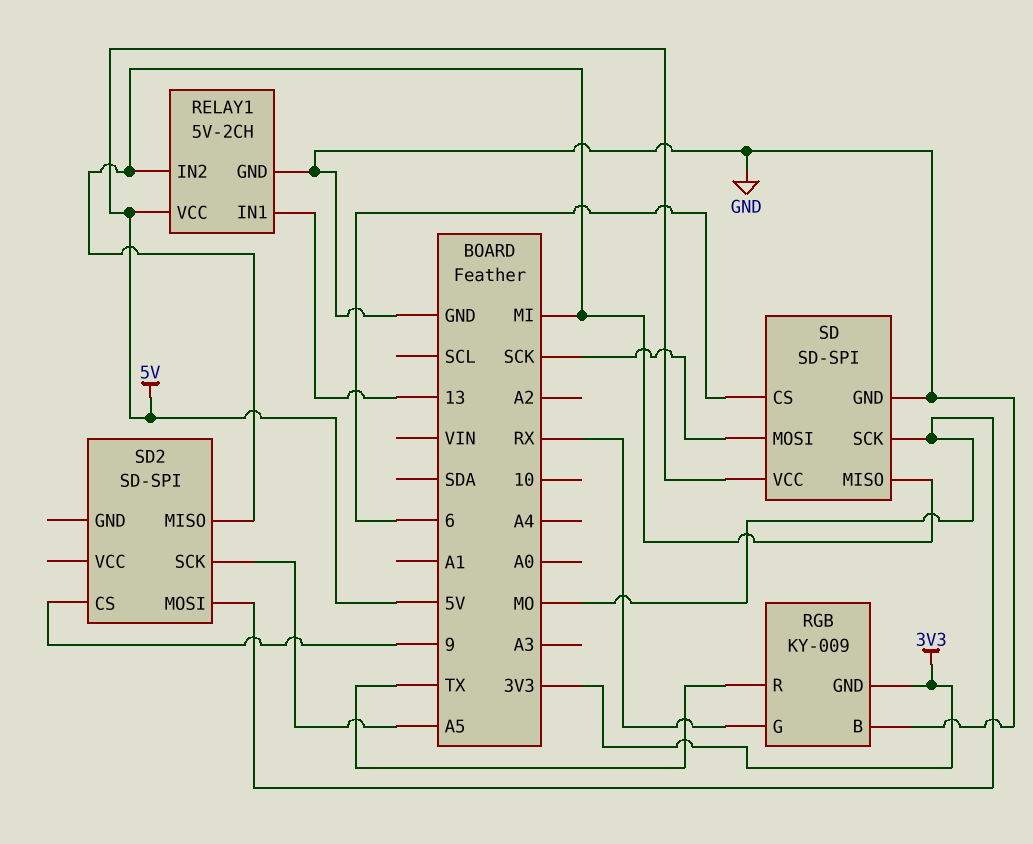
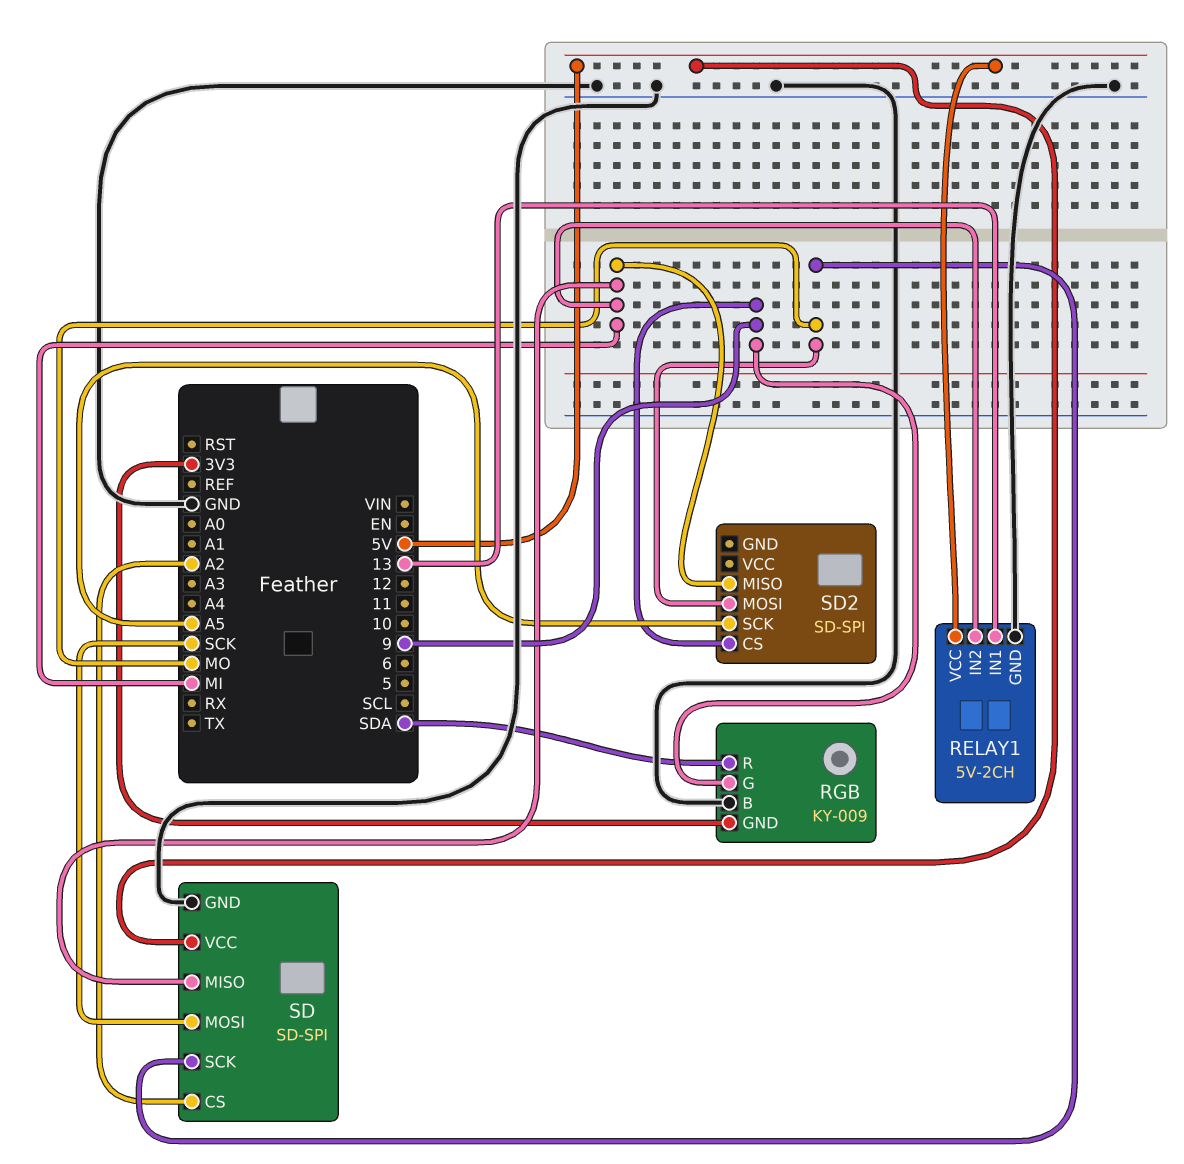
RGB pin G: RX -> 9
RGB pin R: TX -> SDA
SD pin CS: 6 -> A2

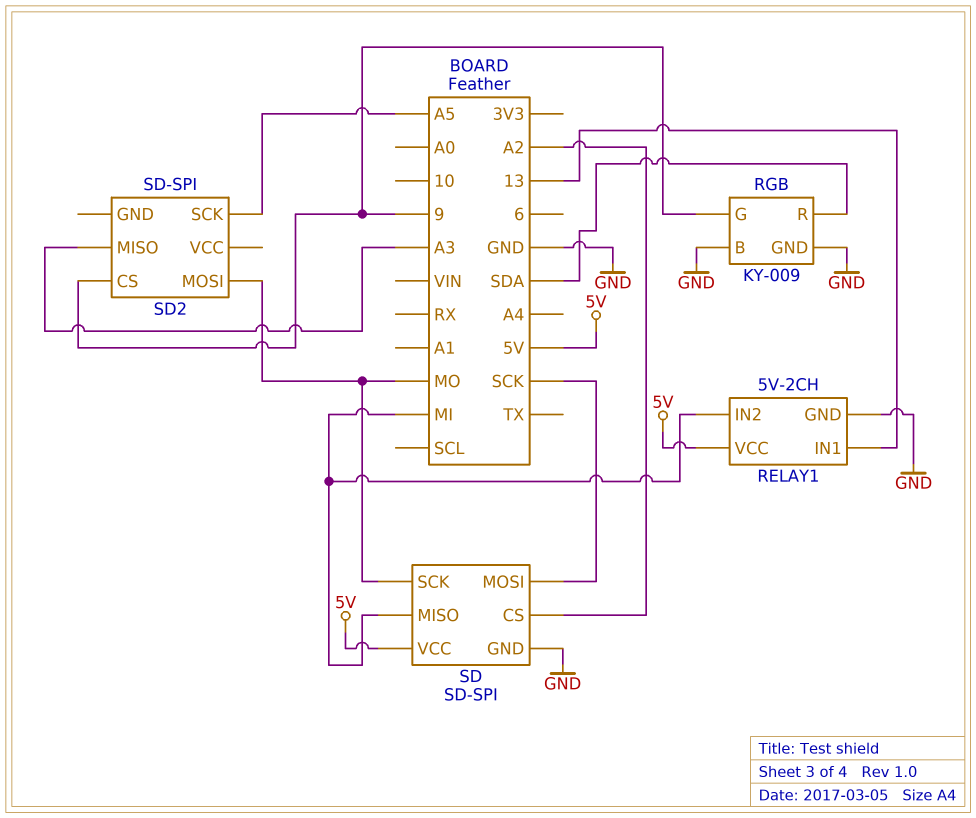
RGB pin GND: 3V3 -> GND
SD2 pin MISO: MI -> A3

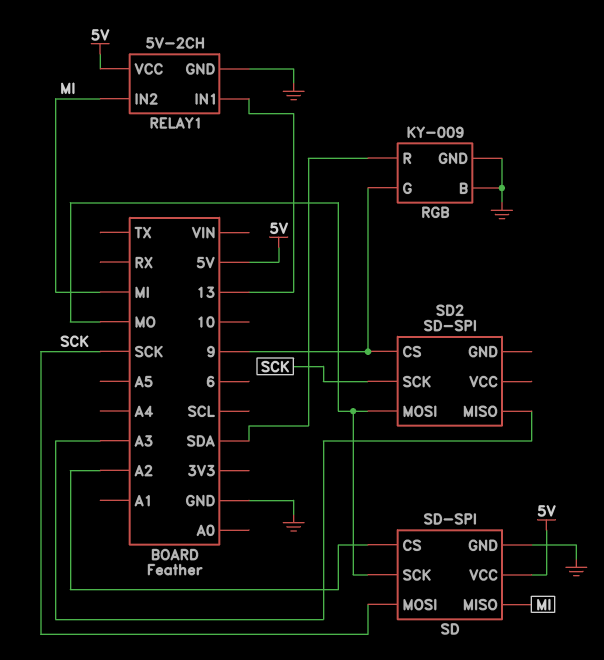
SD2 pin SCK: A5 -> SCK

